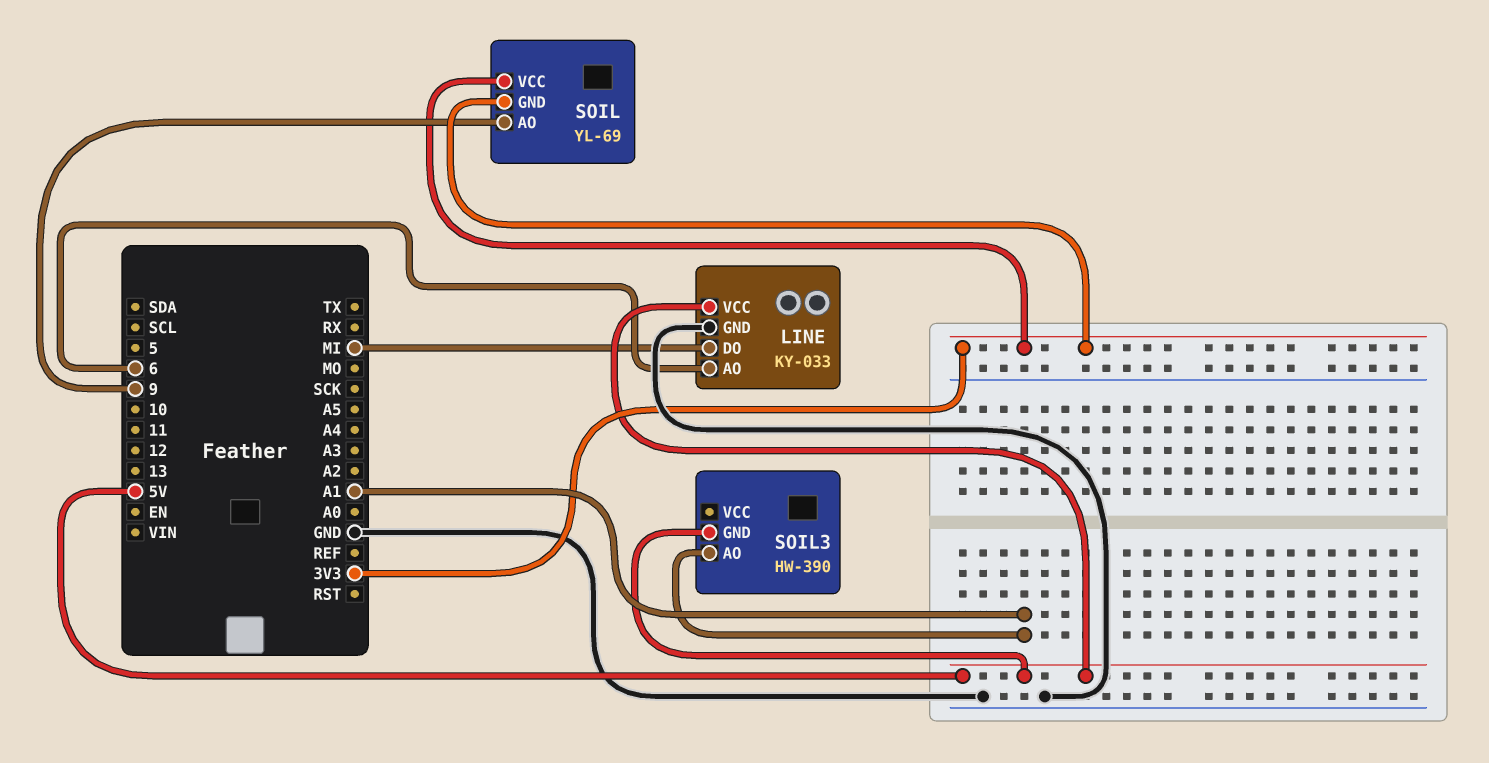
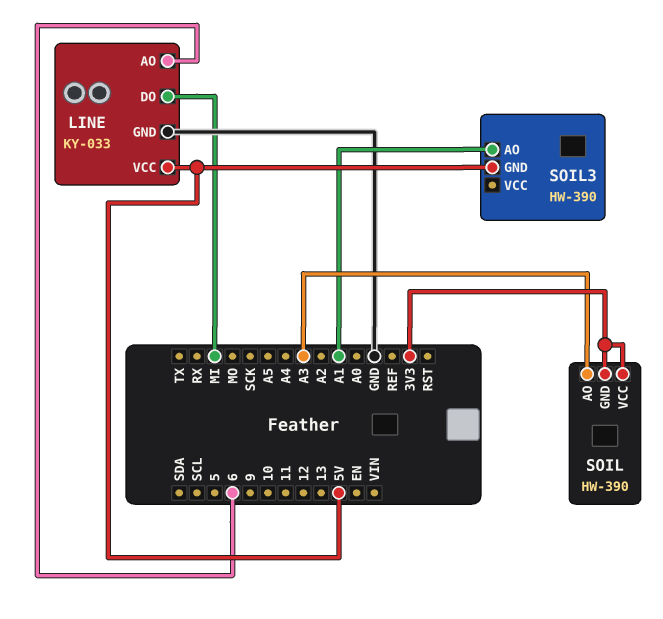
SOIL: YL-69 -> HW-390
SOIL pin AO: 9 -> A3

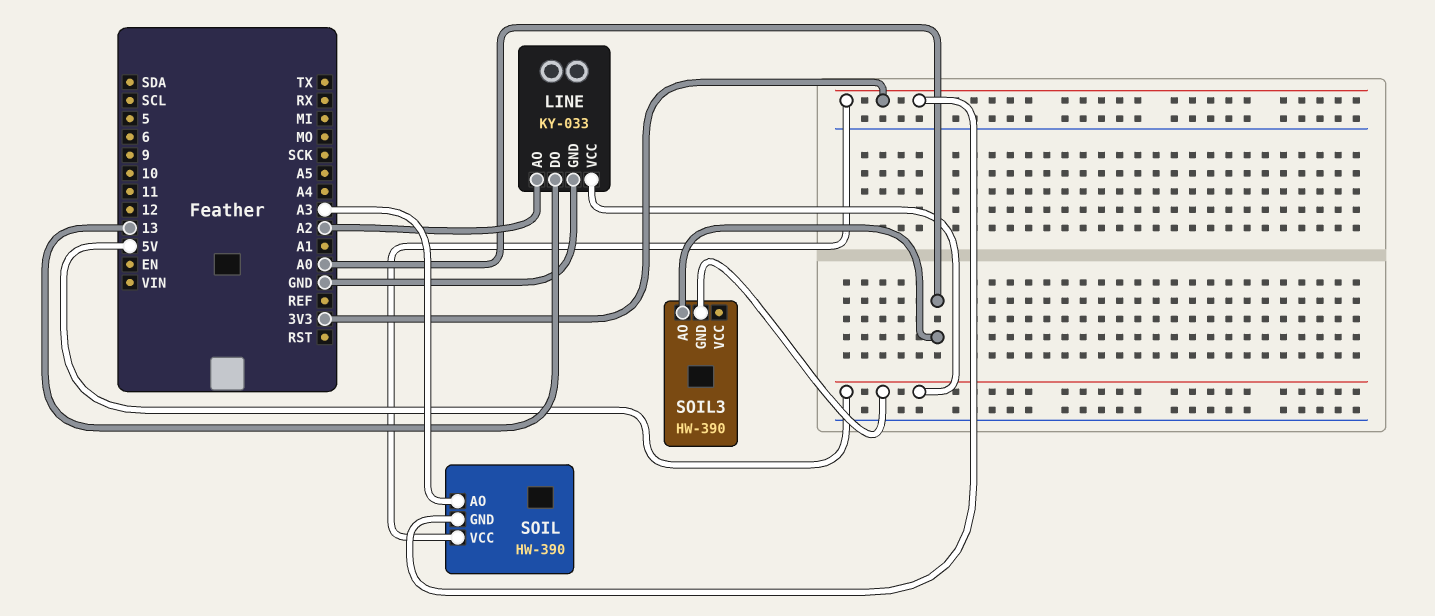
LINE pin AO: 6 -> A2
LINE pin DO: MI -> 13
SOIL3 pin AO: A1 -> A0

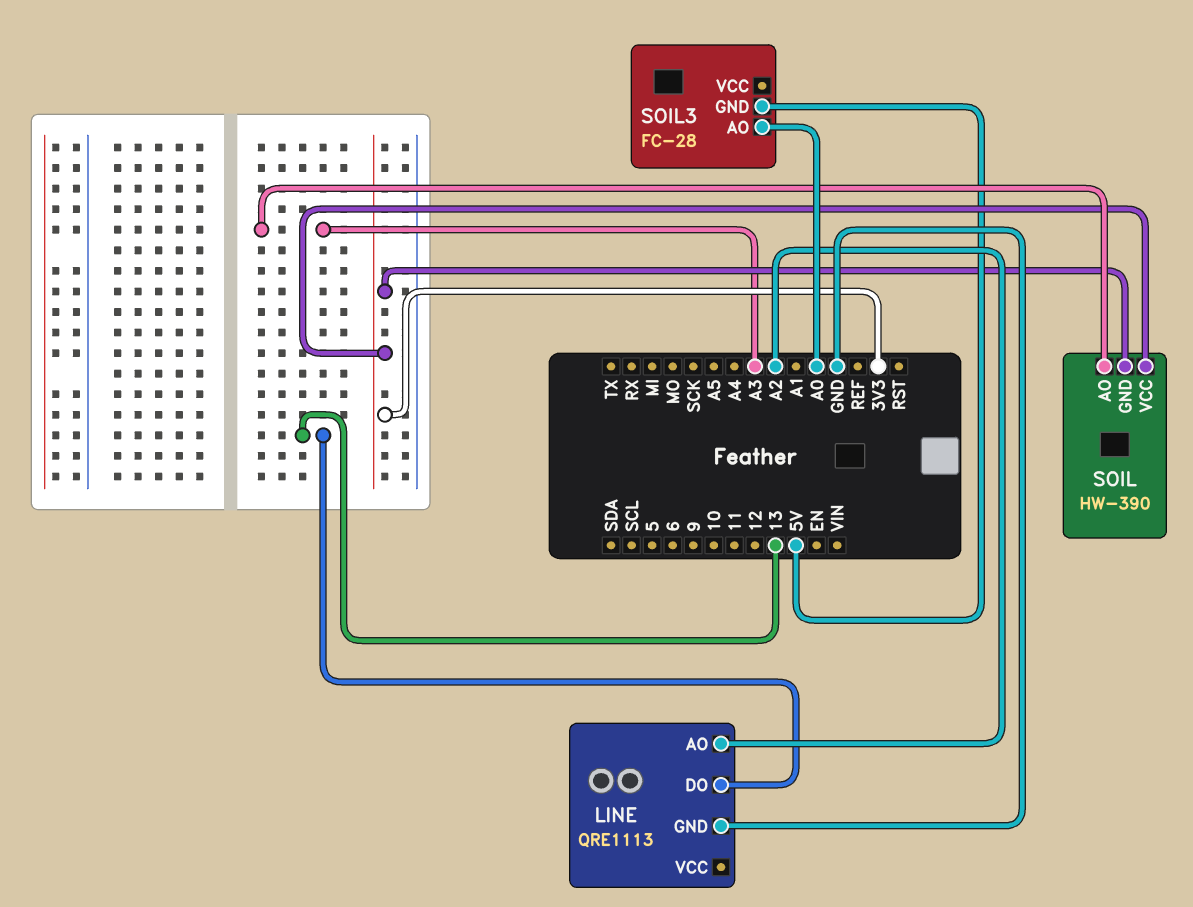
LINE: KY-033 -> QRE1113
LINE pin VCC: 5V -> none
SOIL3: HW-390 -> FC-28

